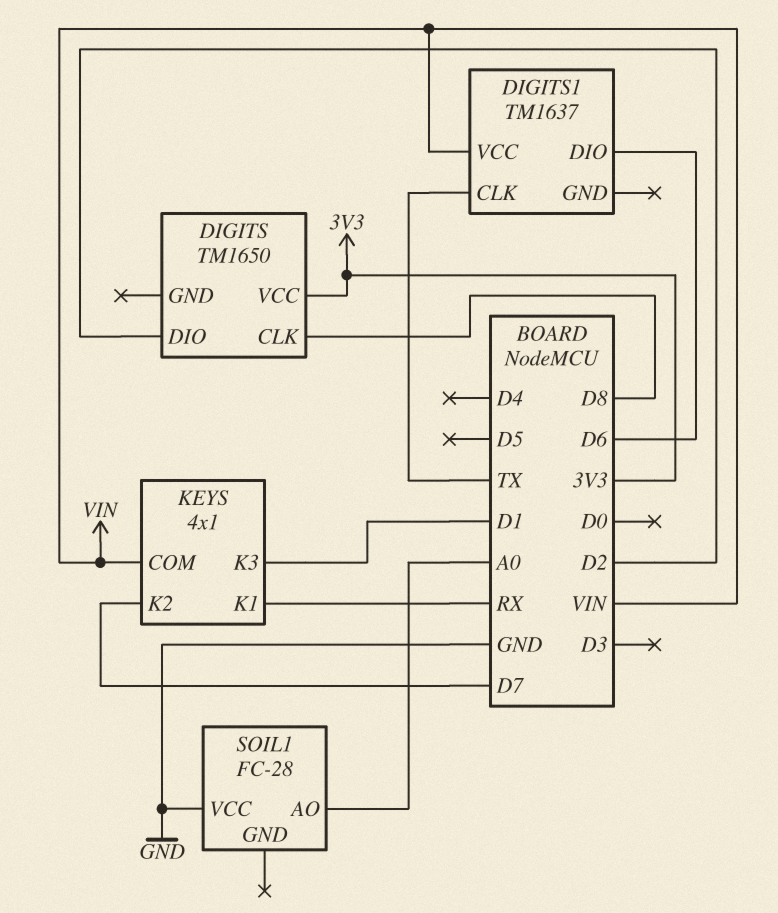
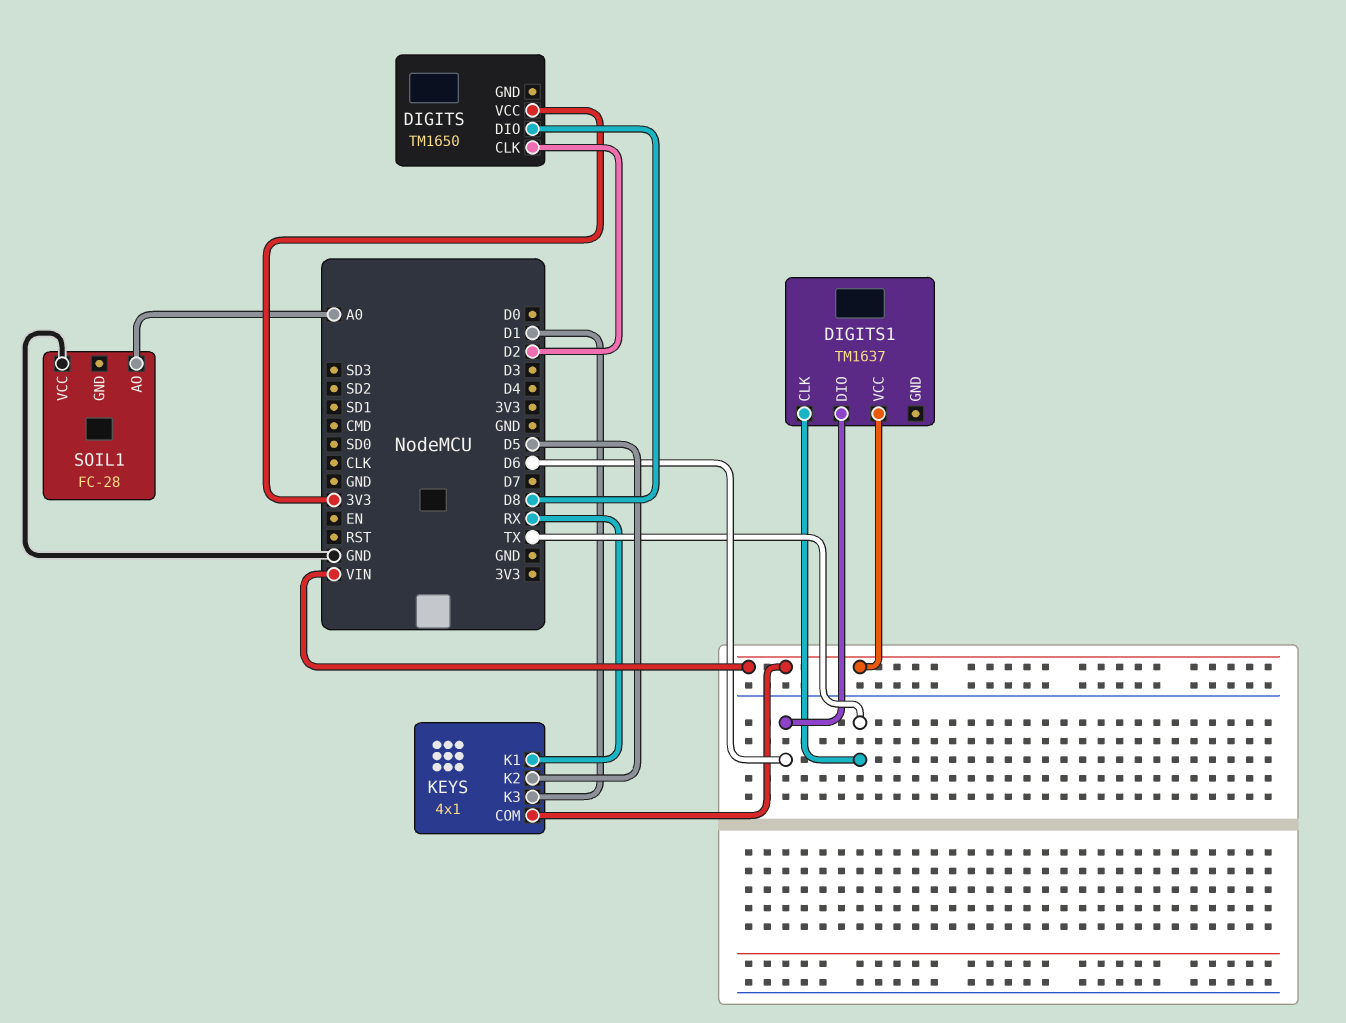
DIGITS pin CLK: D8 -> D2
DIGITS pin DIO: D2 -> D8
KEYS pin K2: D7 -> D5

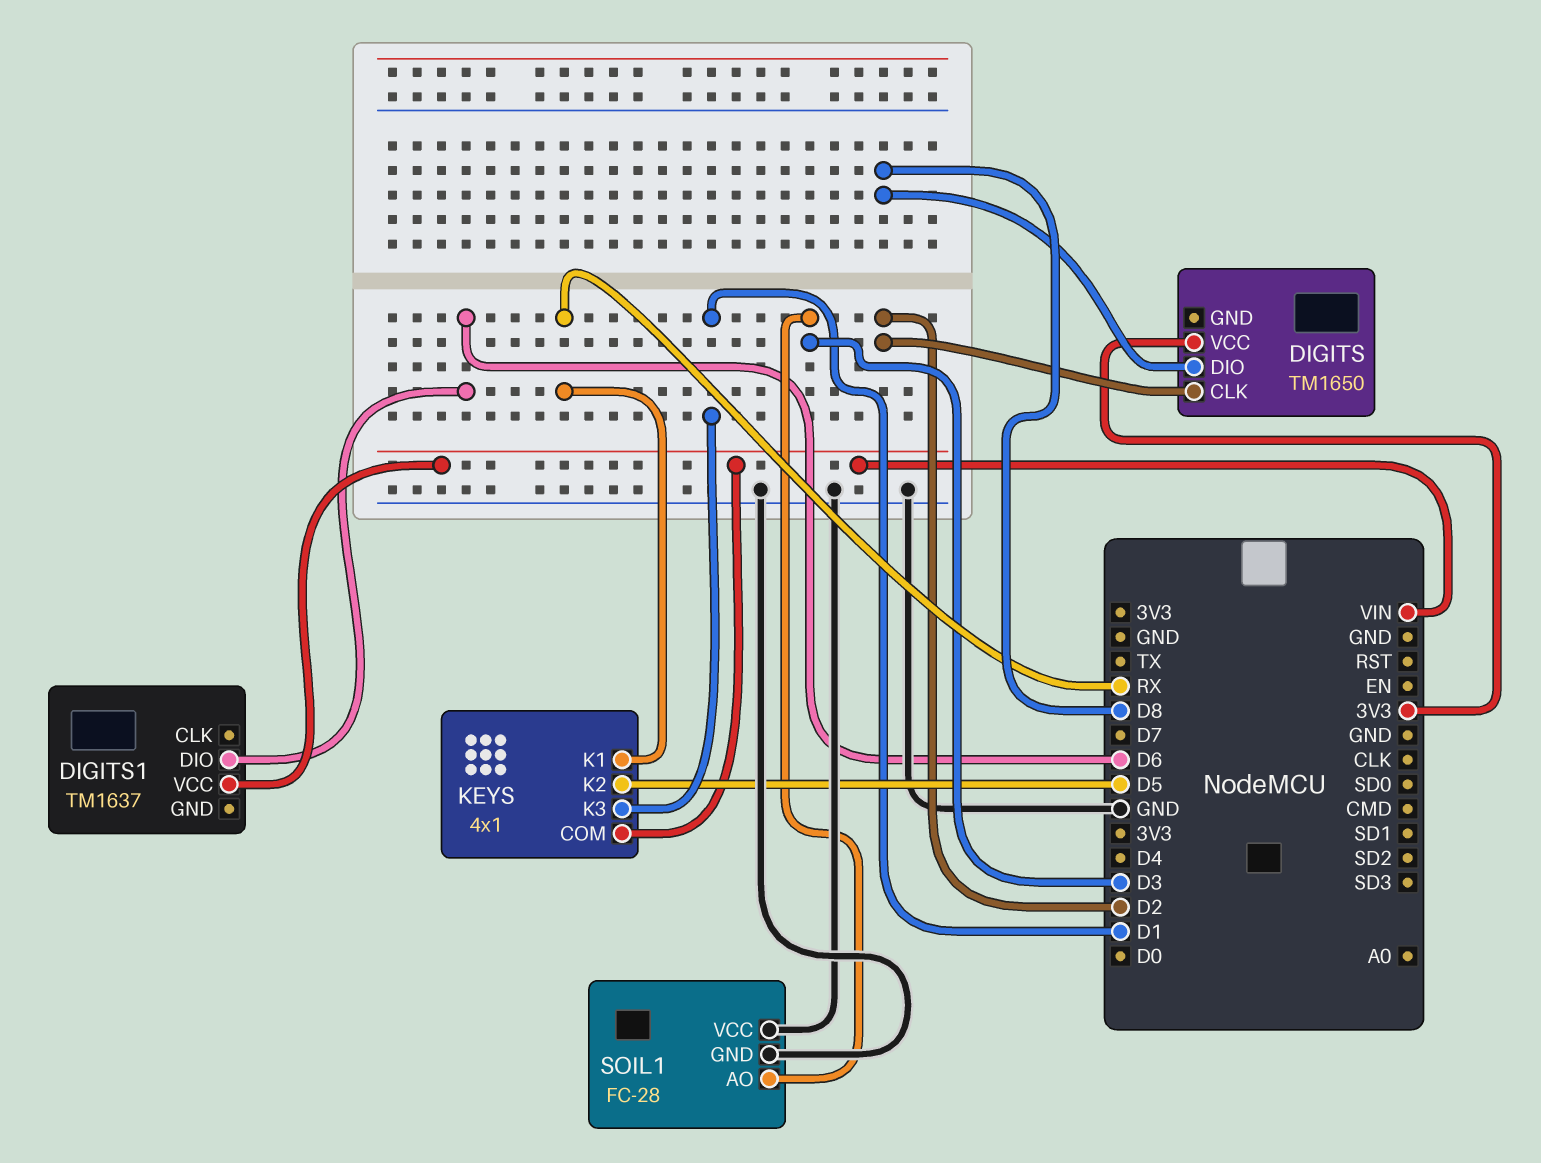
DIGITS1 pin CLK: TX -> none
SOIL1 pin AO: A0 -> D3
SOIL1 pin GND: none -> GND

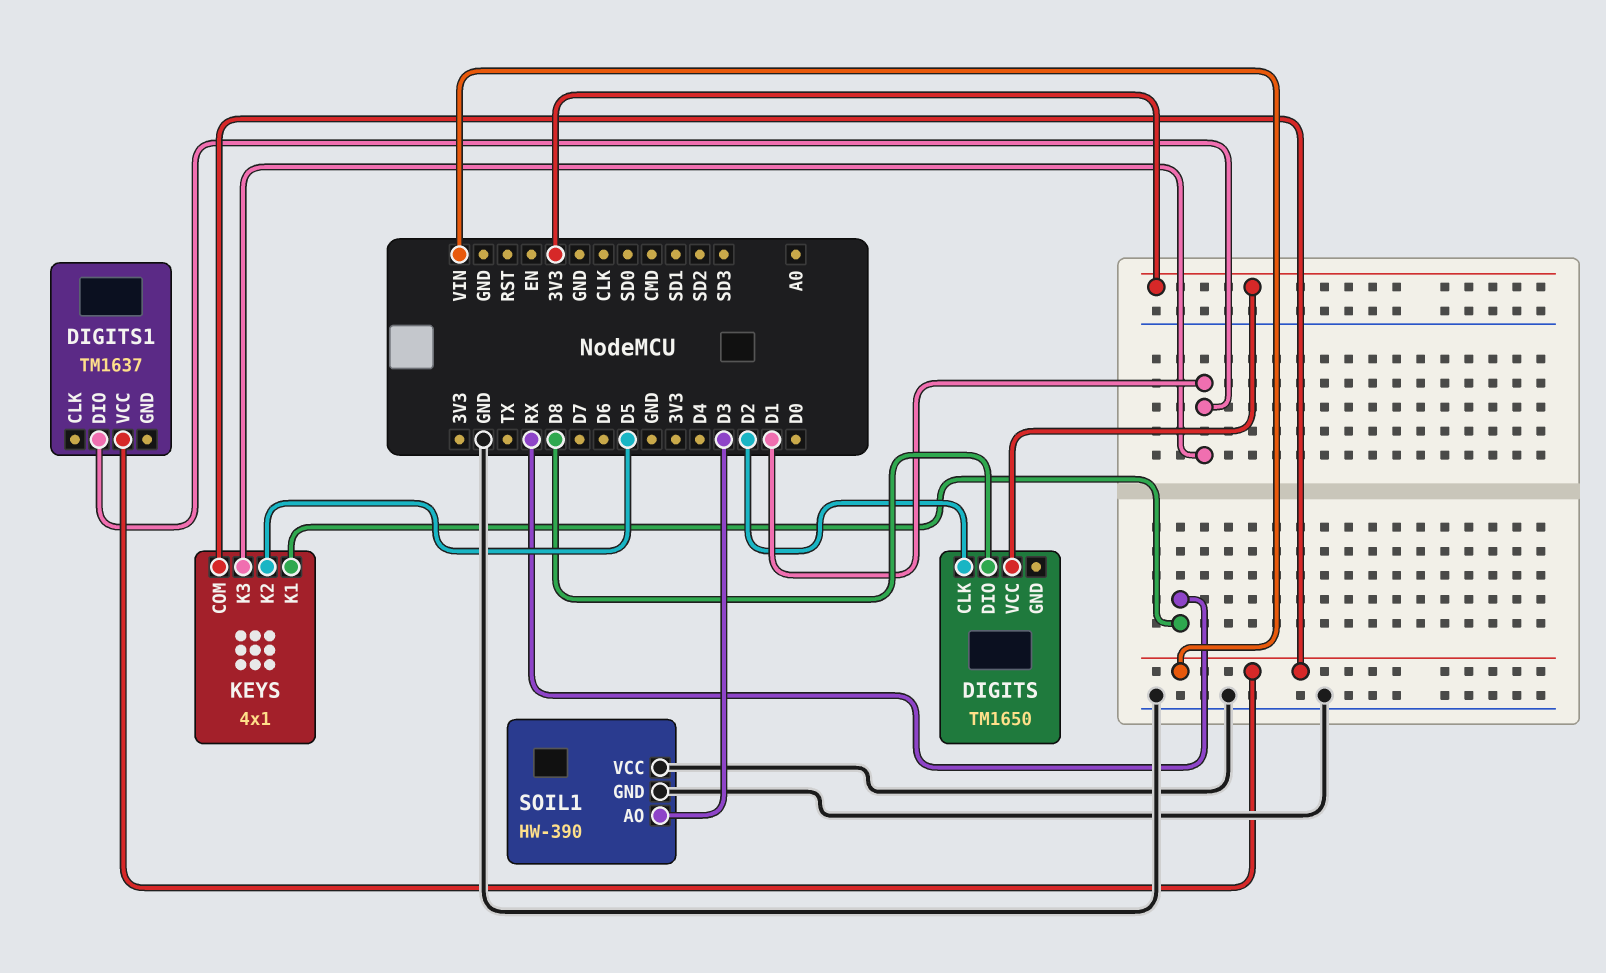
DIGITS1 pin DIO: D6 -> D1
SOIL1: FC-28 -> HW-390

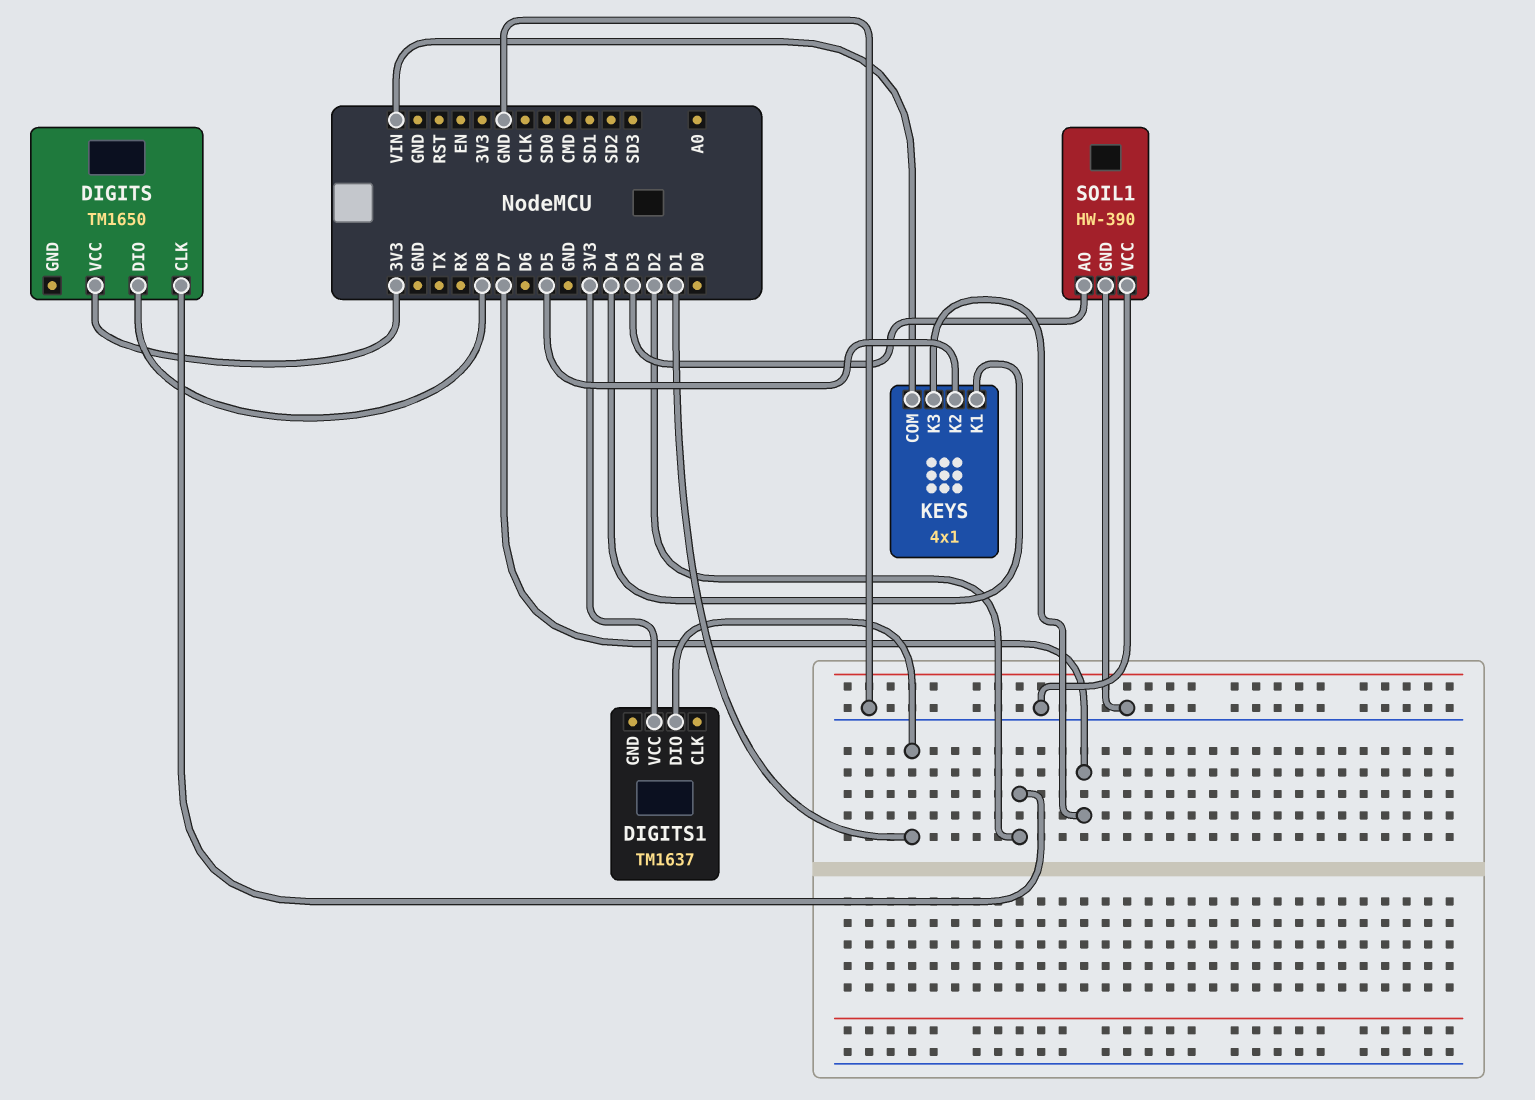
DIGITS1 pin VCC: VIN -> 3V3
KEYS pin K1: RX -> D4
KEYS pin K3: D1 -> D7

